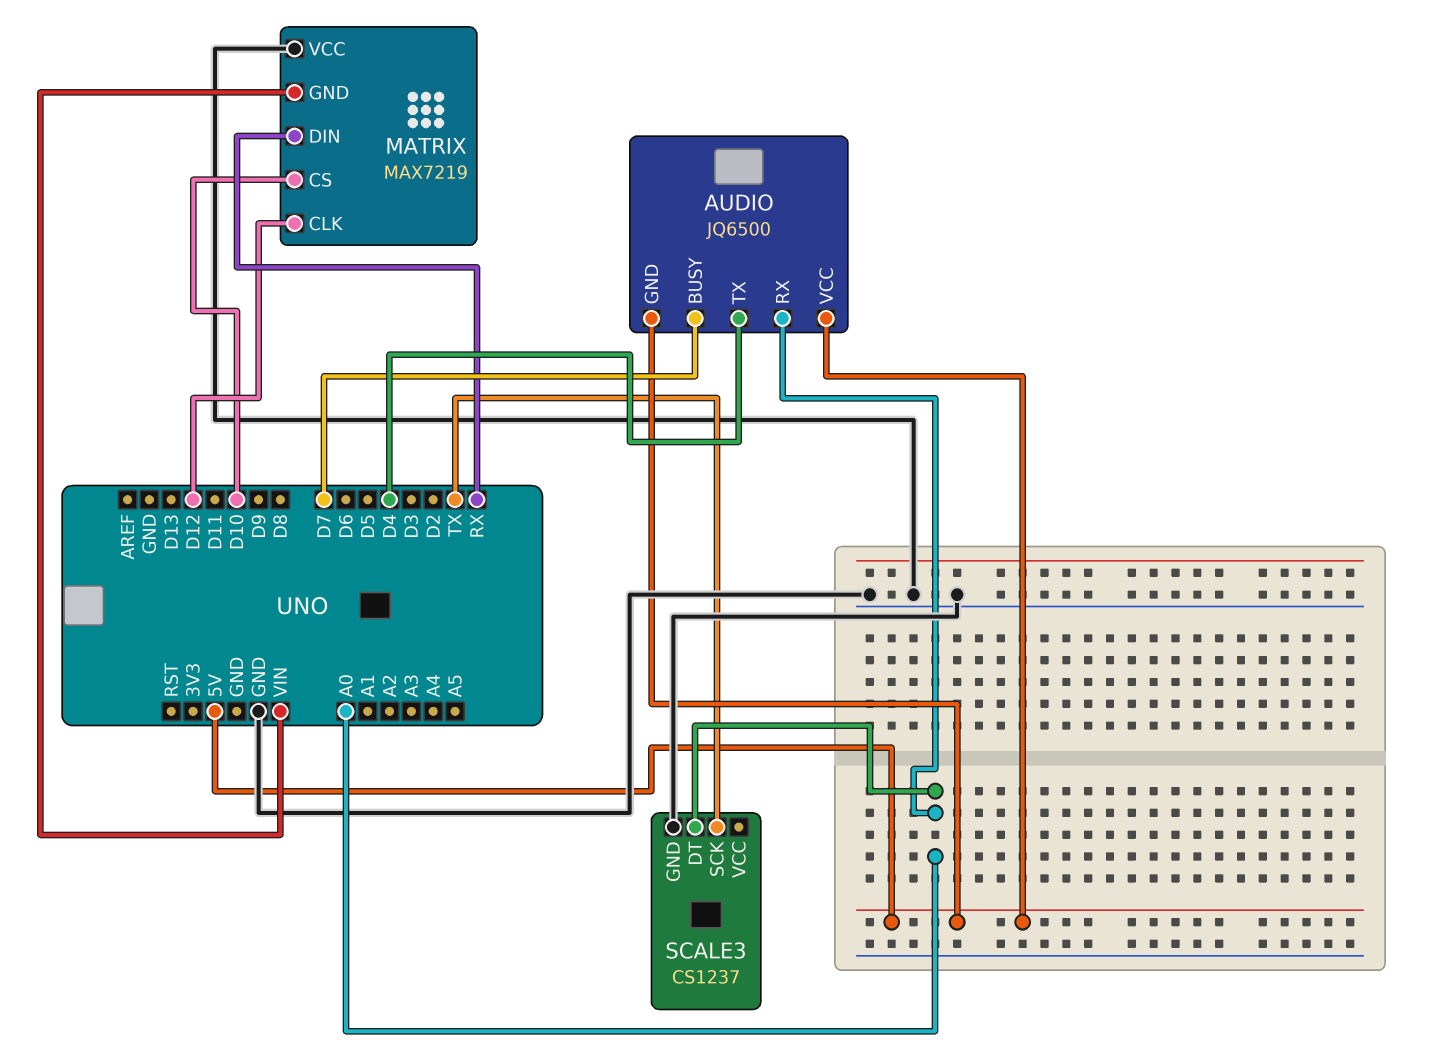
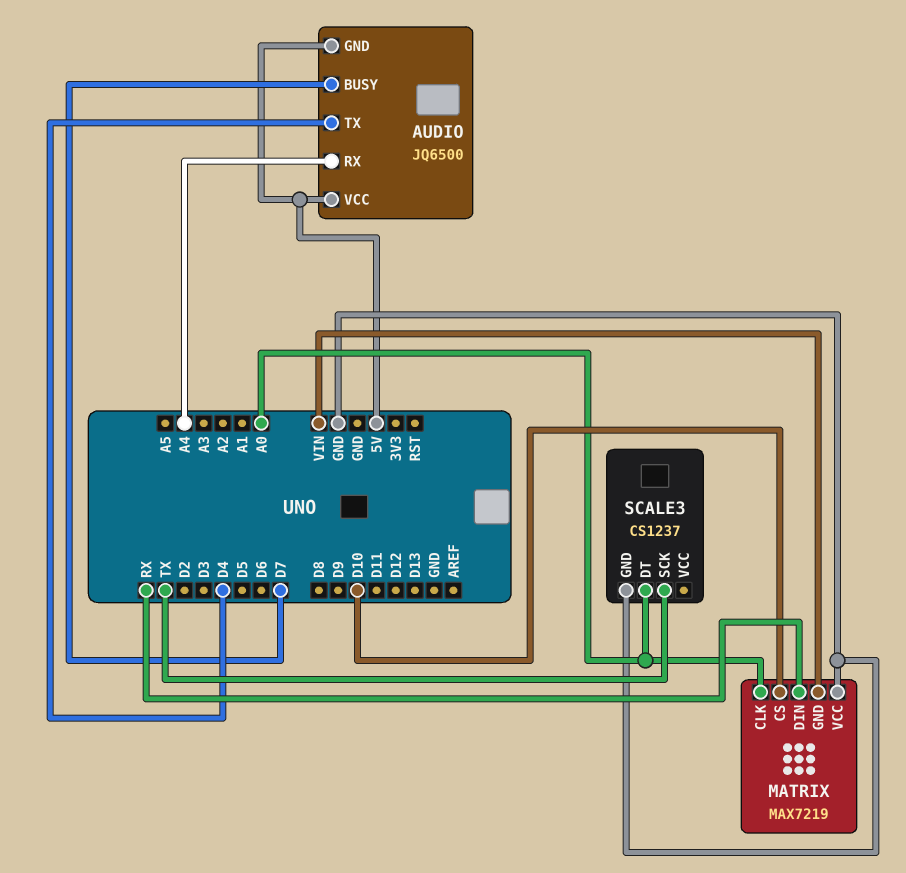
AUDIO pin RX: A0 -> A4
MATRIX pin CLK: D12 -> A0

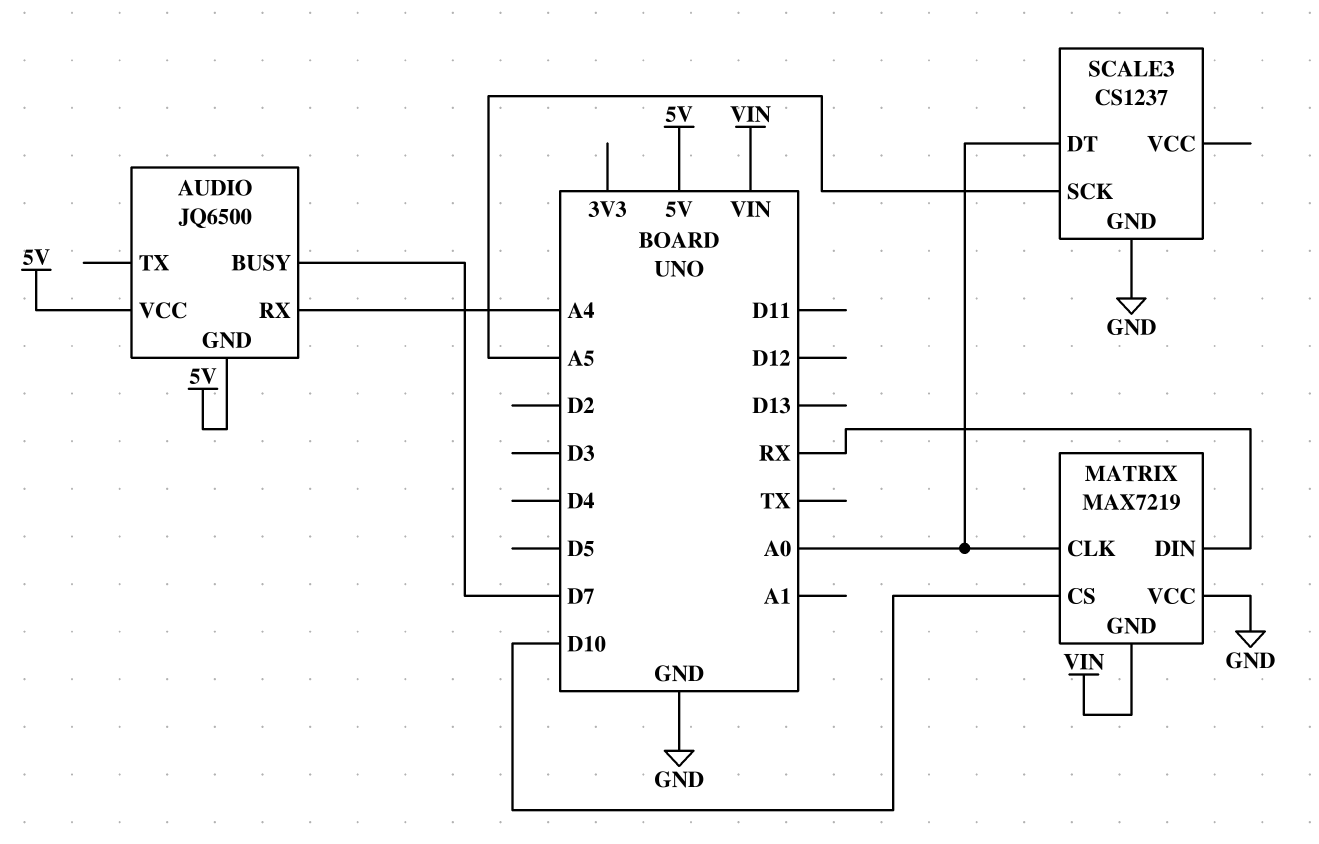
AUDIO pin TX: D4 -> none
SCALE3 pin SCK: TX -> A5

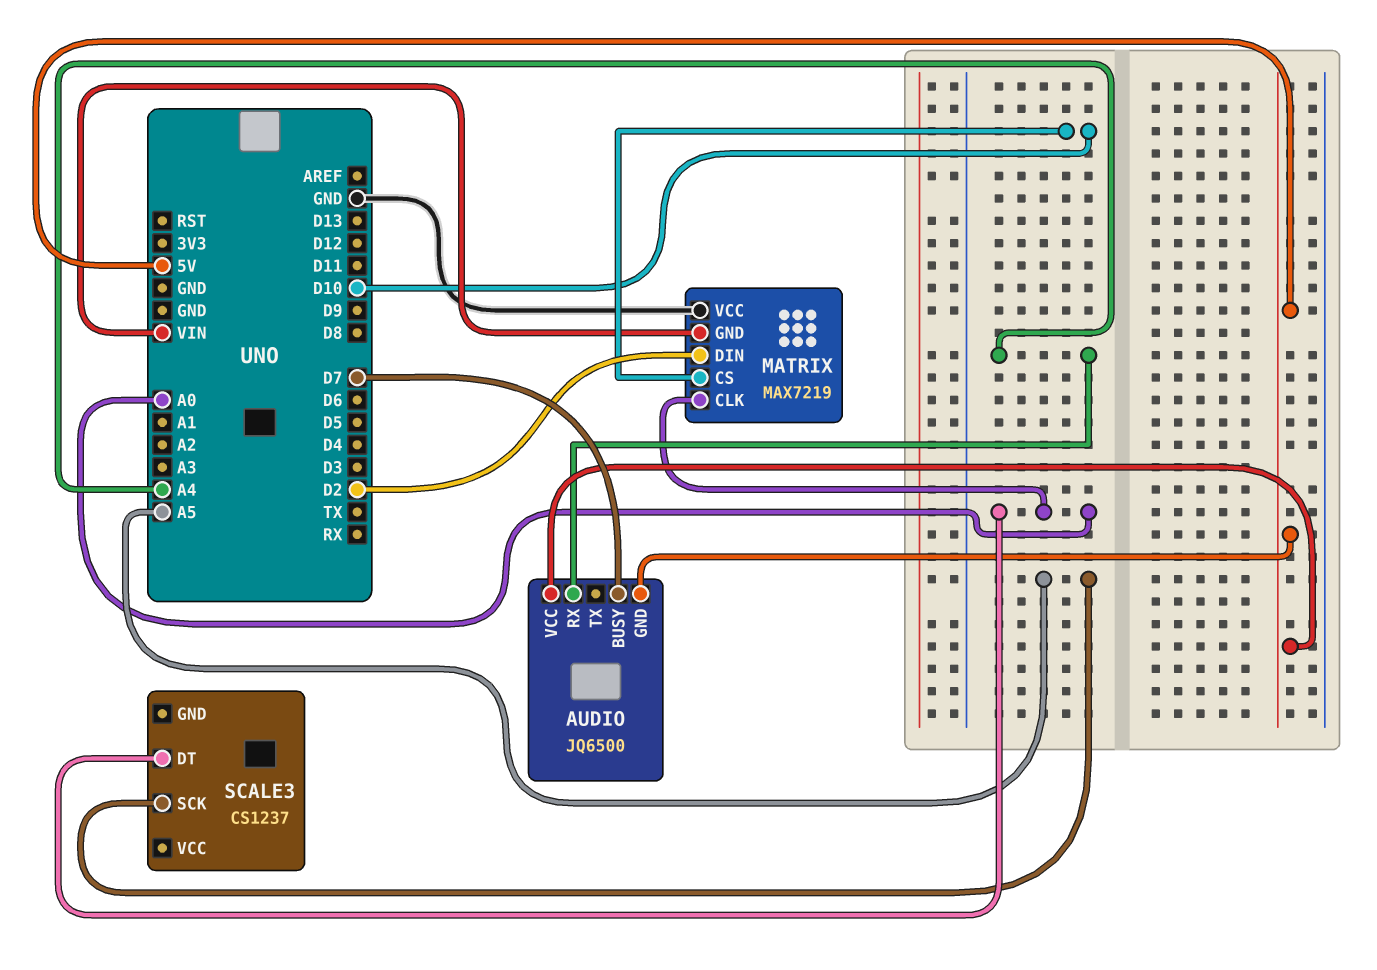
MATRIX pin DIN: RX -> D2
SCALE3 pin GND: GND -> none

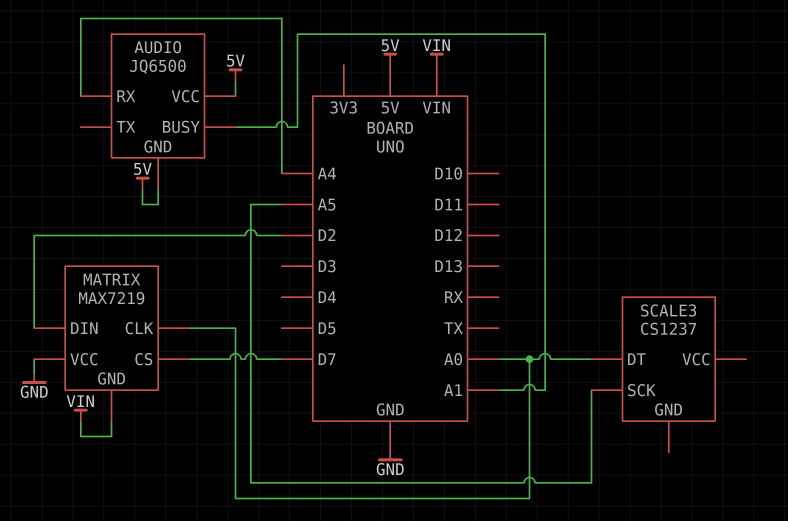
AUDIO pin BUSY: D7 -> A1
MATRIX pin CS: D10 -> D7

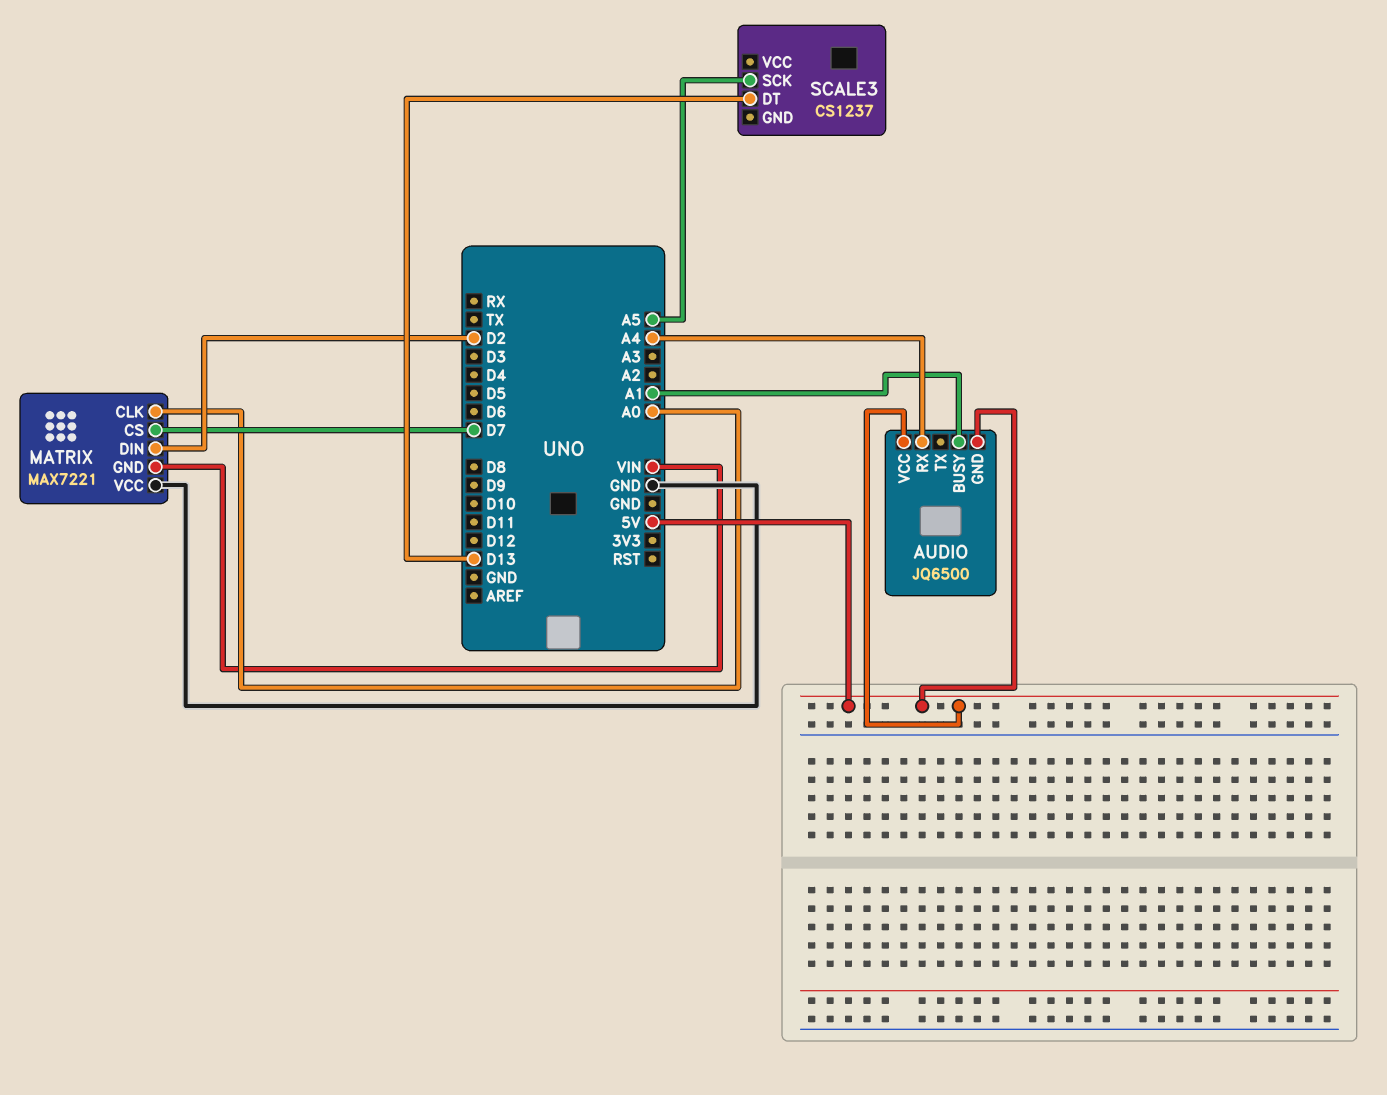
MATRIX: MAX7219 -> MAX7221
SCALE3 pin DT: A0 -> D13

